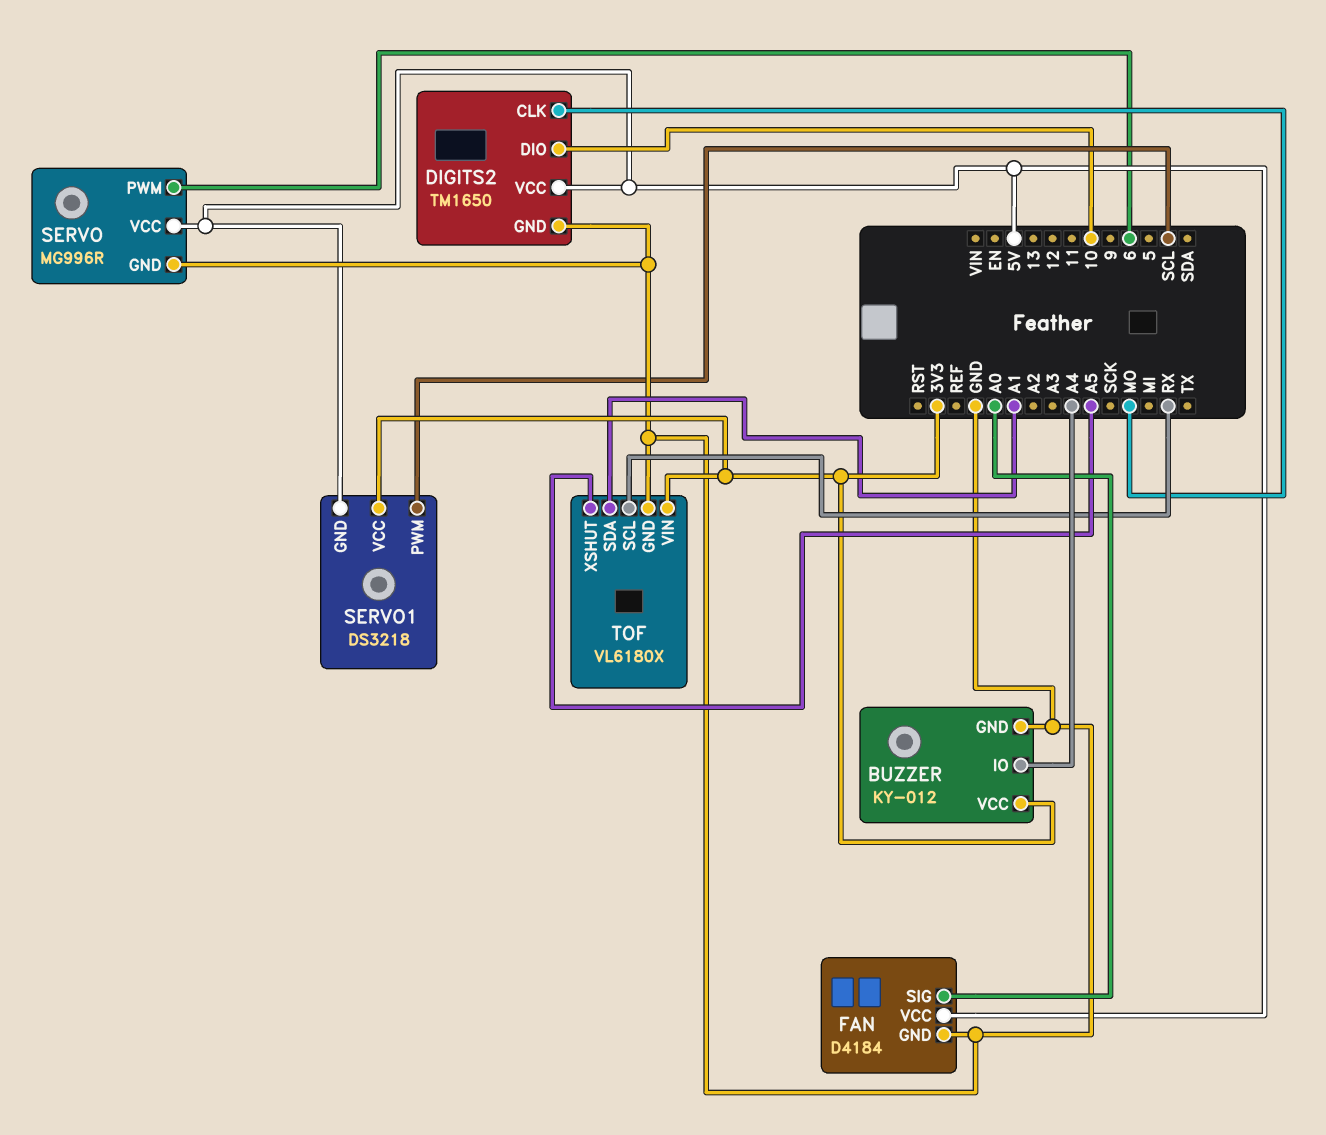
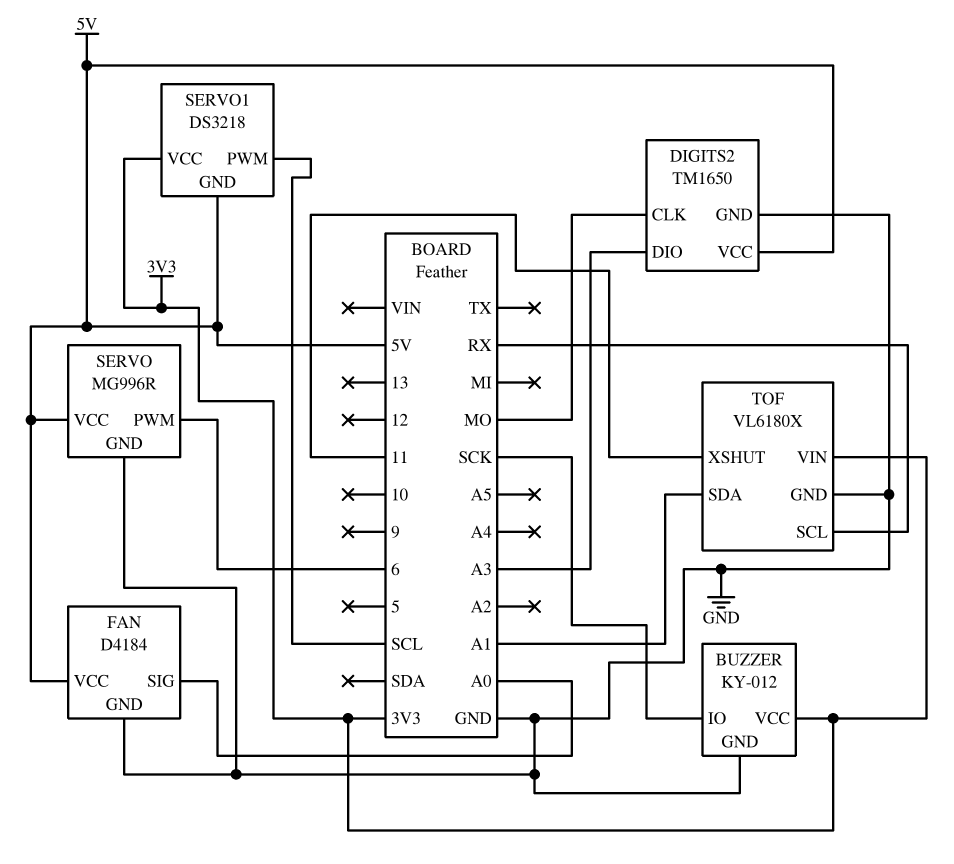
BUZZER pin IO: A4 -> SCK
DIGITS2 pin DIO: 10 -> A3
TOF pin XSHUT: A5 -> 11

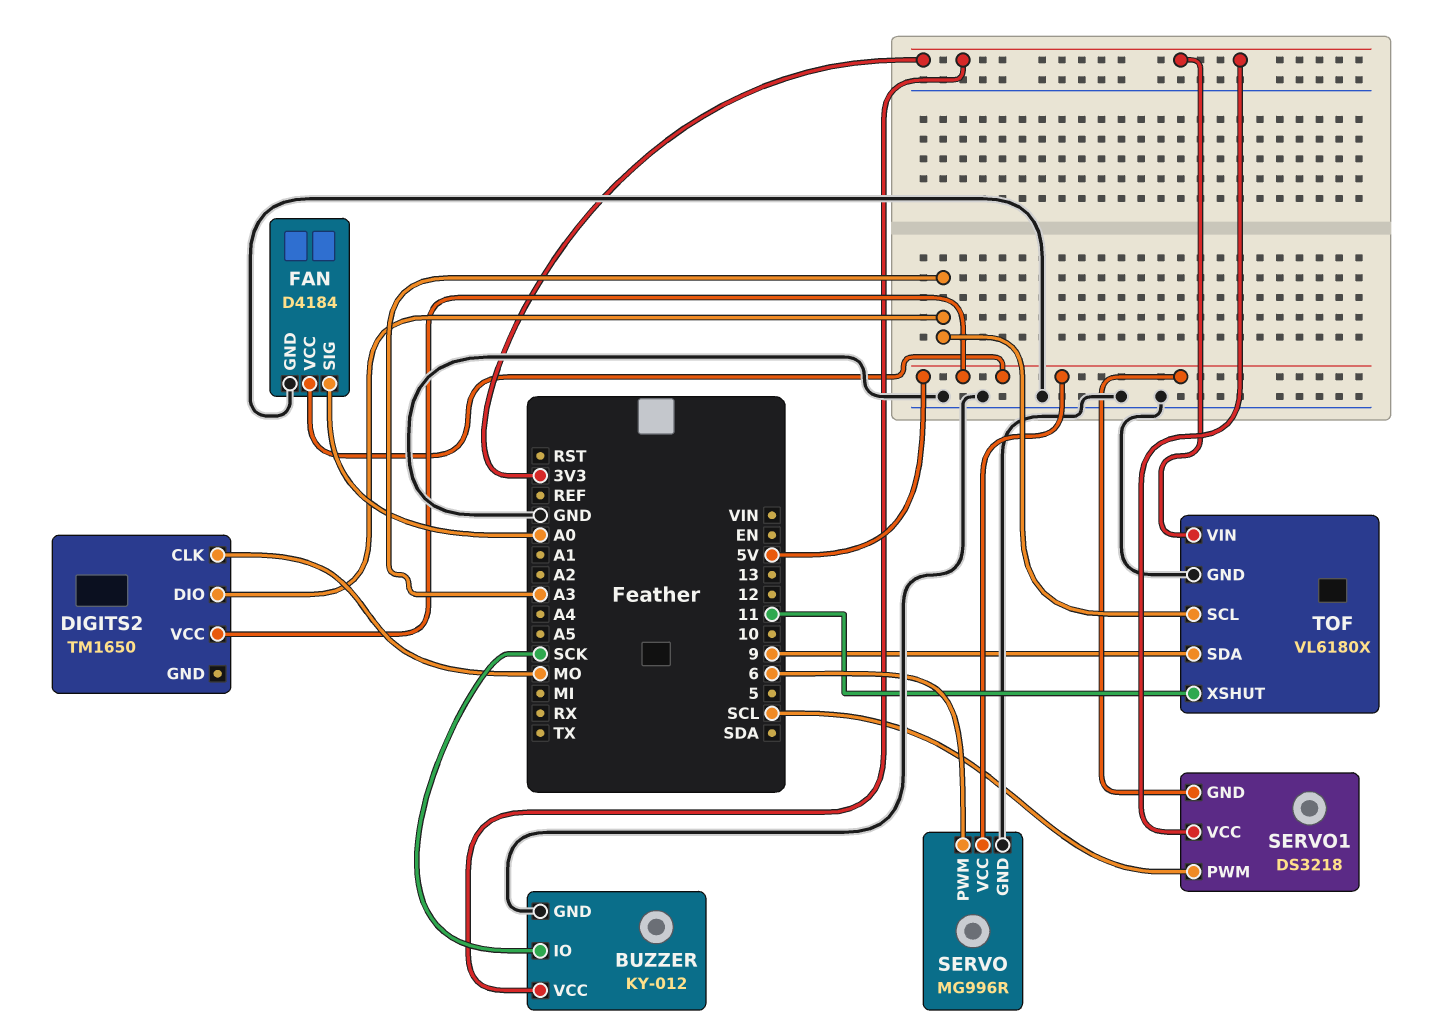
DIGITS2 pin GND: GND -> none
TOF pin SCL: RX -> A3
TOF pin SDA: A1 -> 9

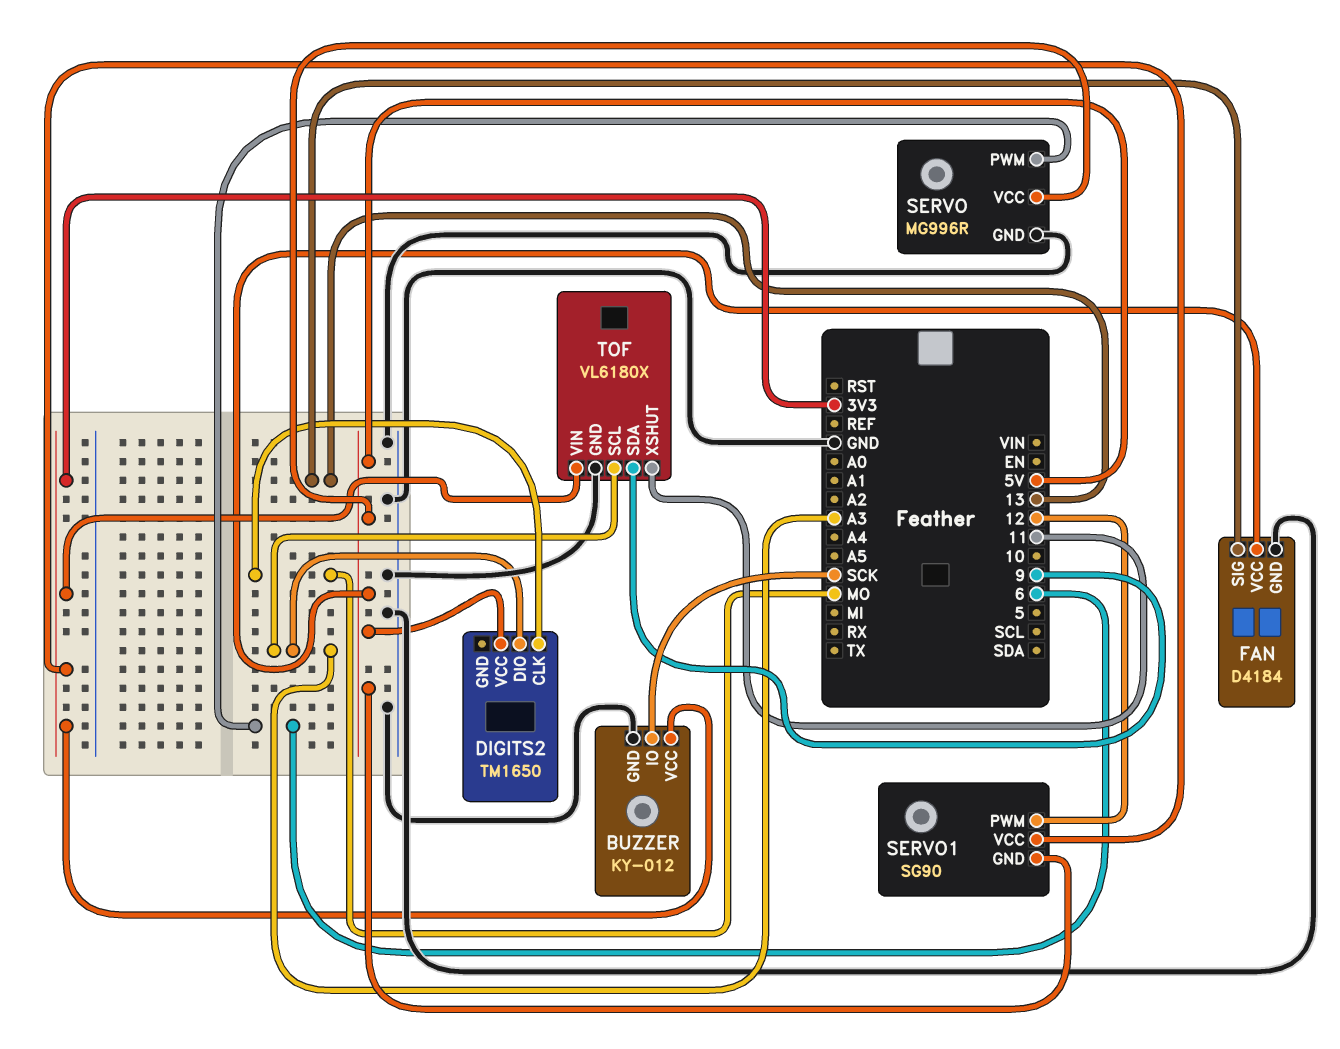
FAN pin SIG: A0 -> 13
SERVO1: DS3218 -> SG90
SERVO1 pin PWM: SCL -> 12

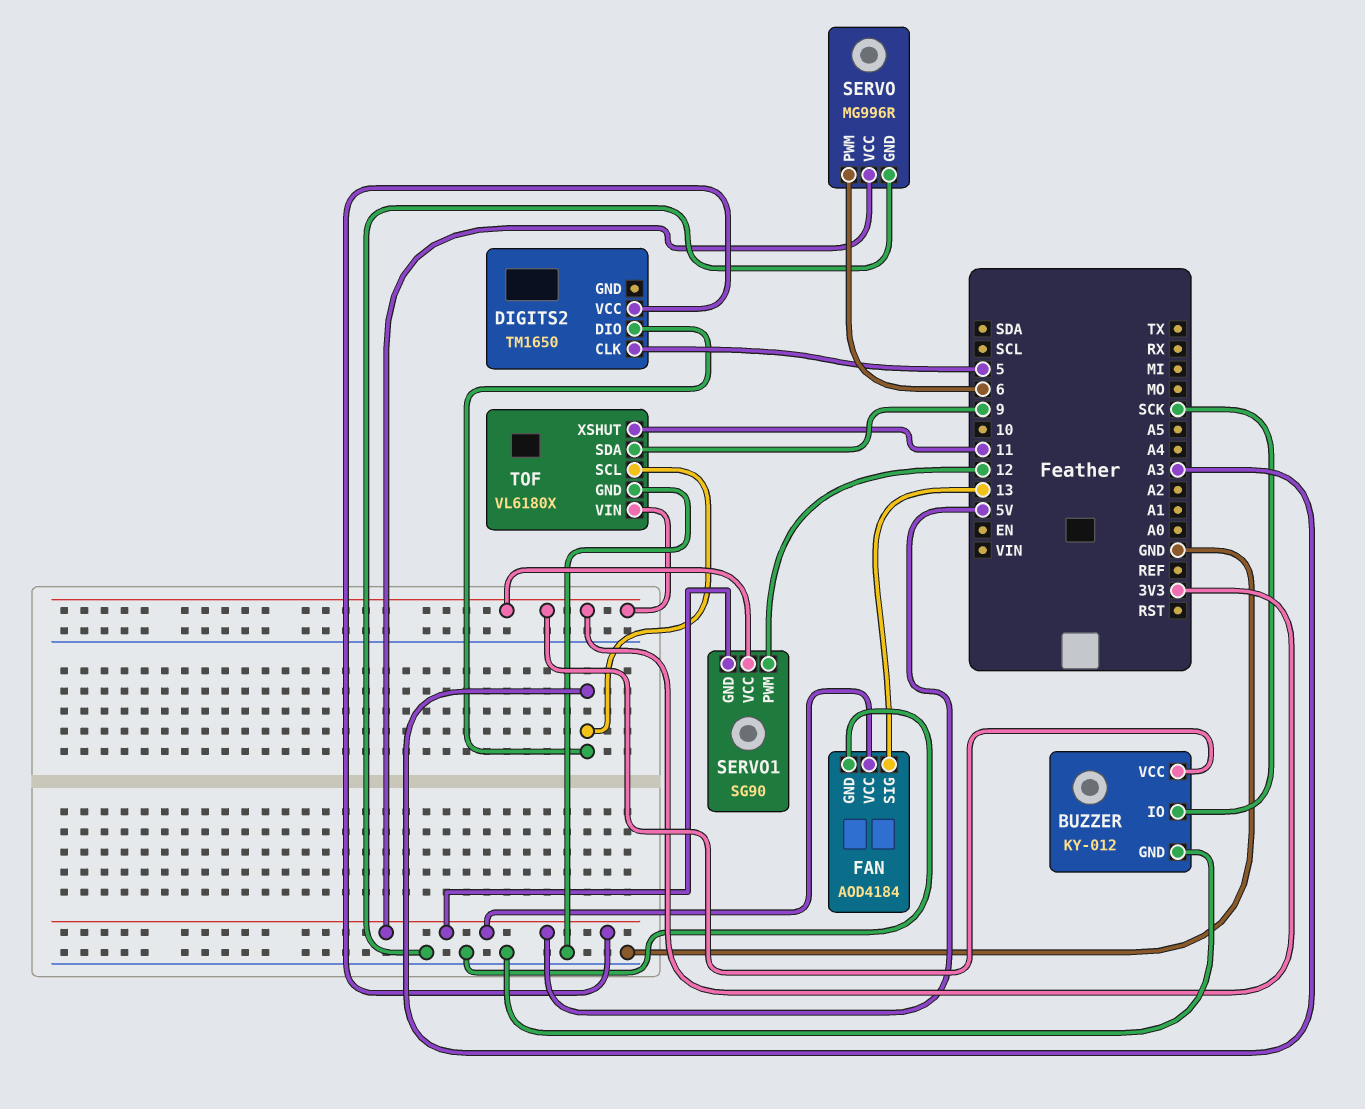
DIGITS2 pin CLK: MO -> 5
FAN: D4184 -> AOD4184

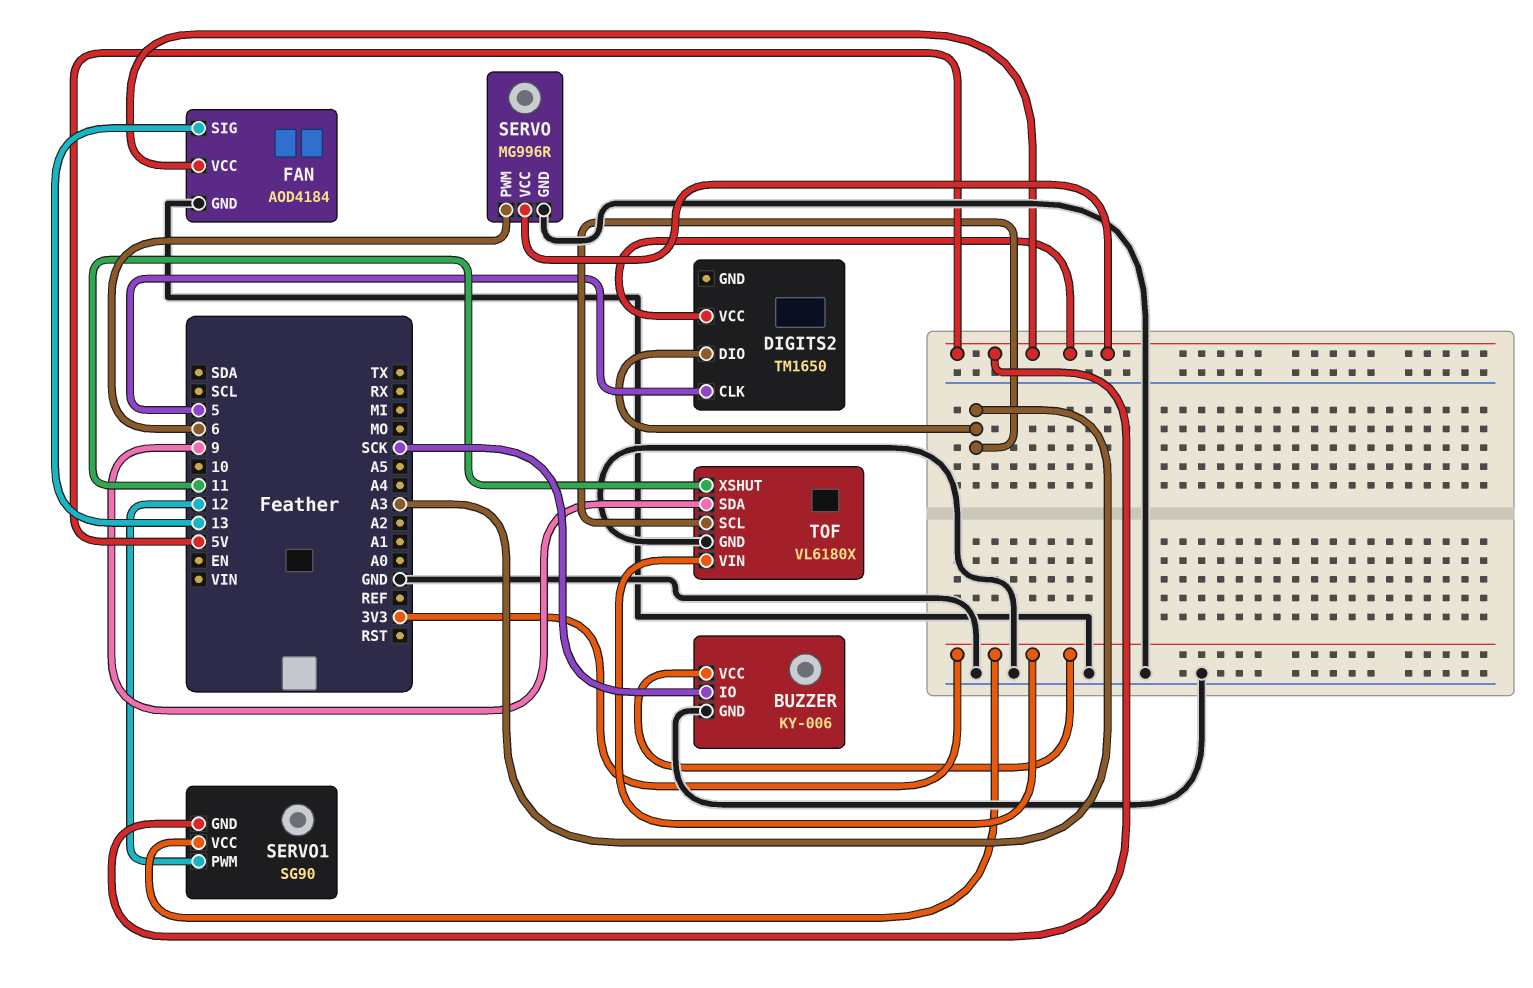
BUZZER: KY-012 -> KY-006

